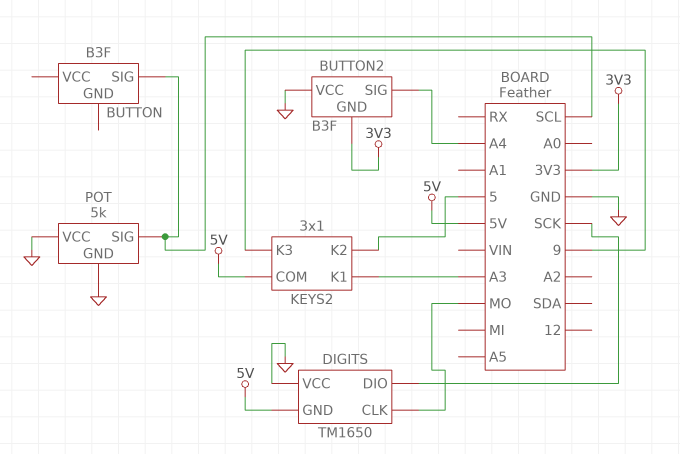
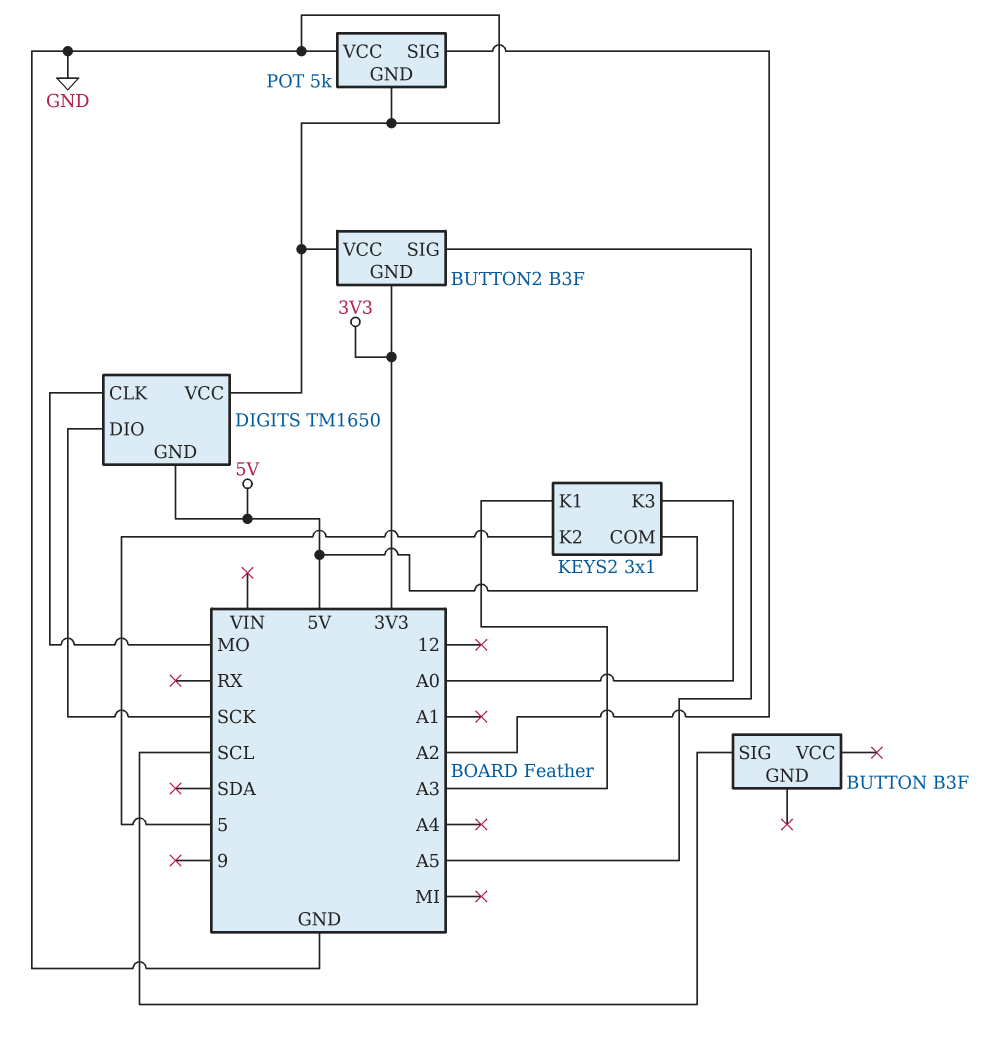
BUTTON2 pin SIG: A4 -> A5
KEYS2 pin K3: 9 -> A0
POT pin SIG: SCL -> A2

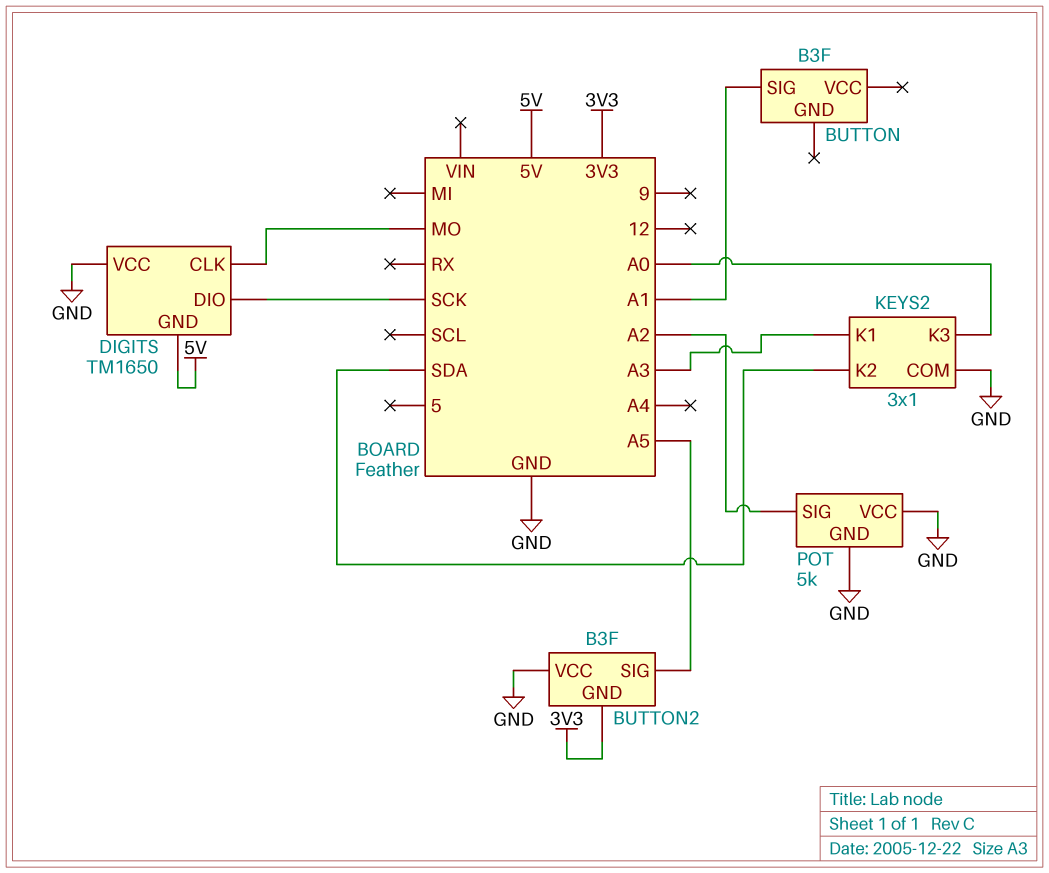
BUTTON pin SIG: SCL -> A1
KEYS2 pin COM: 5V -> GND
KEYS2 pin K2: 5 -> SDA

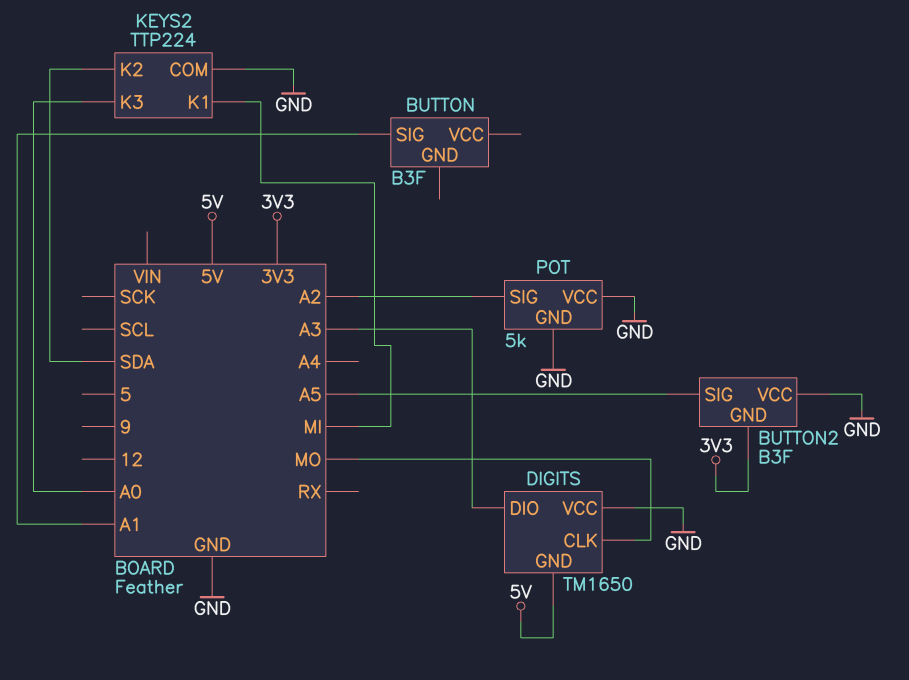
DIGITS pin DIO: SCK -> A3
KEYS2: 3x1 -> TTP224
KEYS2 pin K1: A3 -> MI

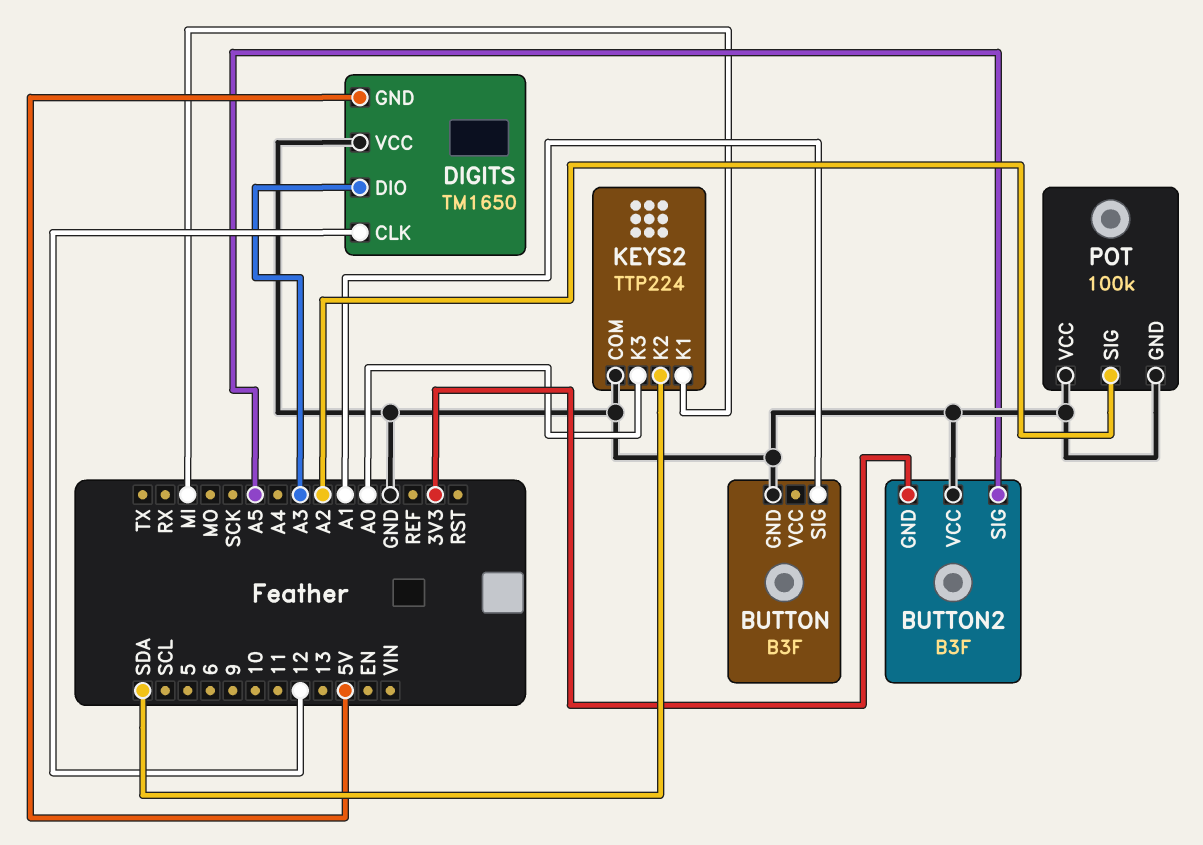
BUTTON pin GND: none -> GND
DIGITS pin CLK: MO -> 12
POT: 5k -> 100k

